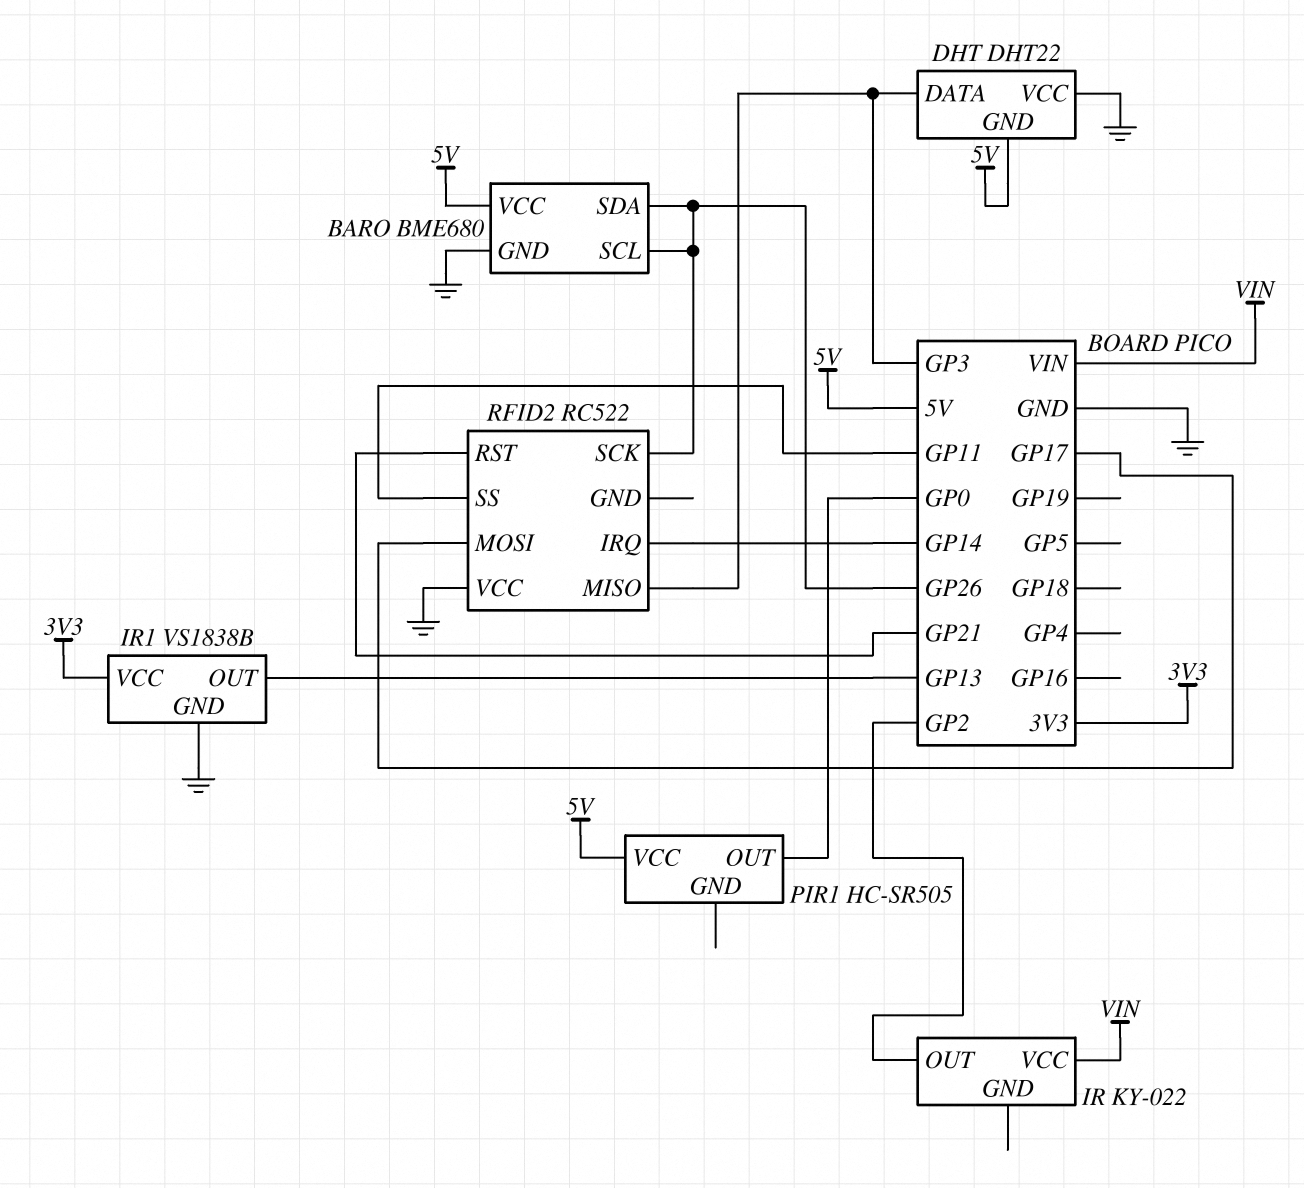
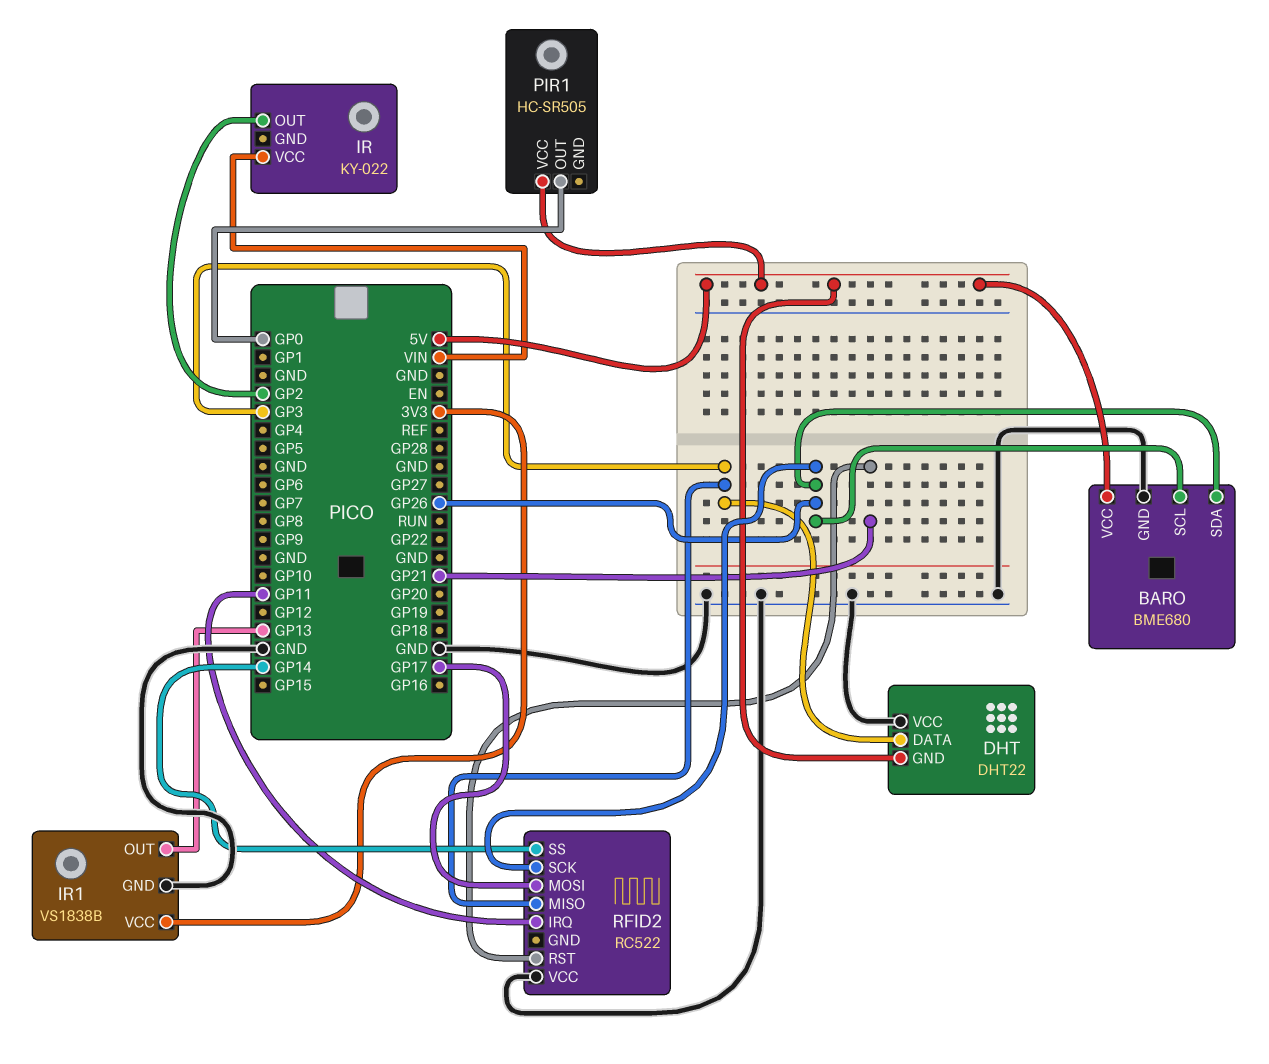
RFID2 pin IRQ: GP14 -> GP11
RFID2 pin SS: GP11 -> GP14

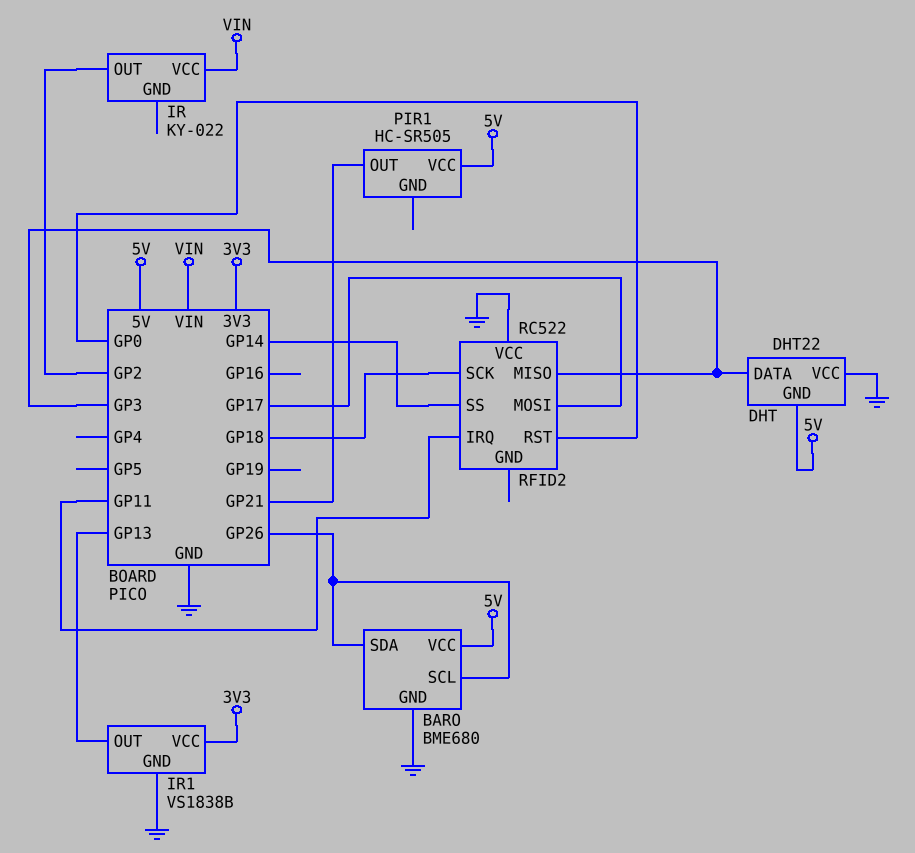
PIR1 pin OUT: GP0 -> GP21
RFID2 pin RST: GP21 -> GP0
RFID2 pin SCK: GP26 -> GP18

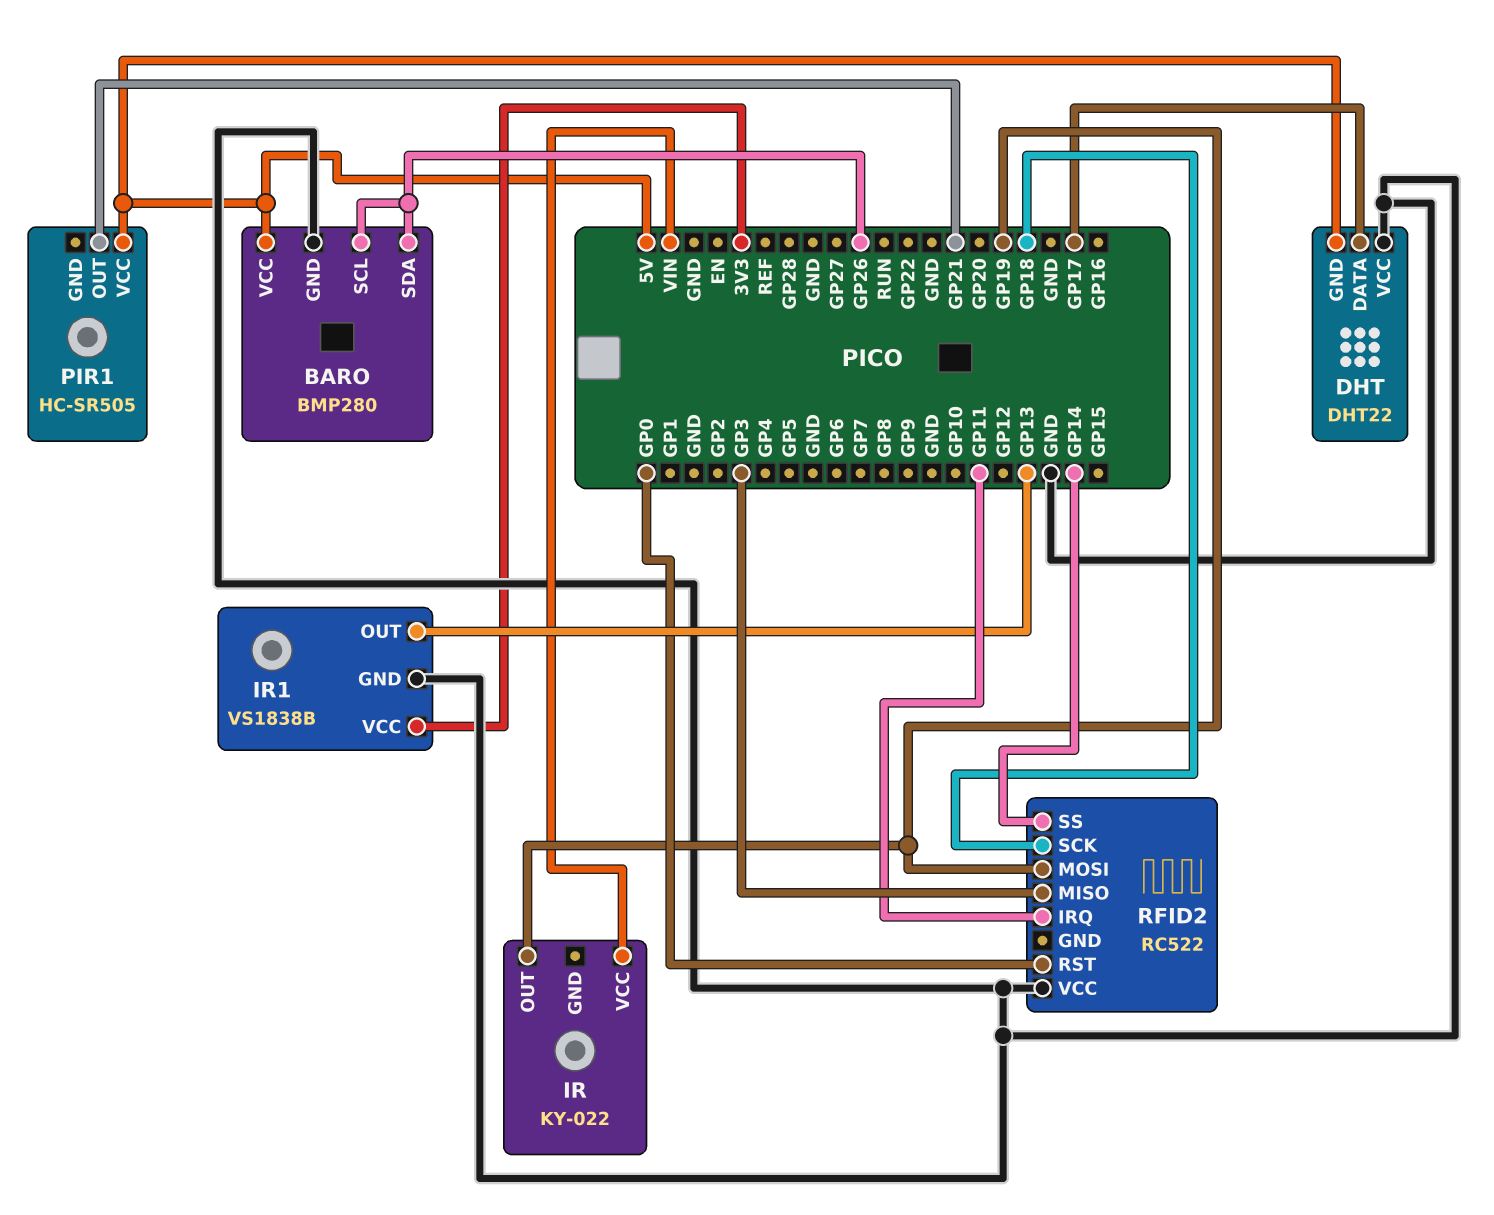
BARO: BME680 -> BMP280
DHT pin DATA: GP3 -> GP17
IR pin OUT: GP2 -> GP19
RFID2 pin MOSI: GP17 -> GP19

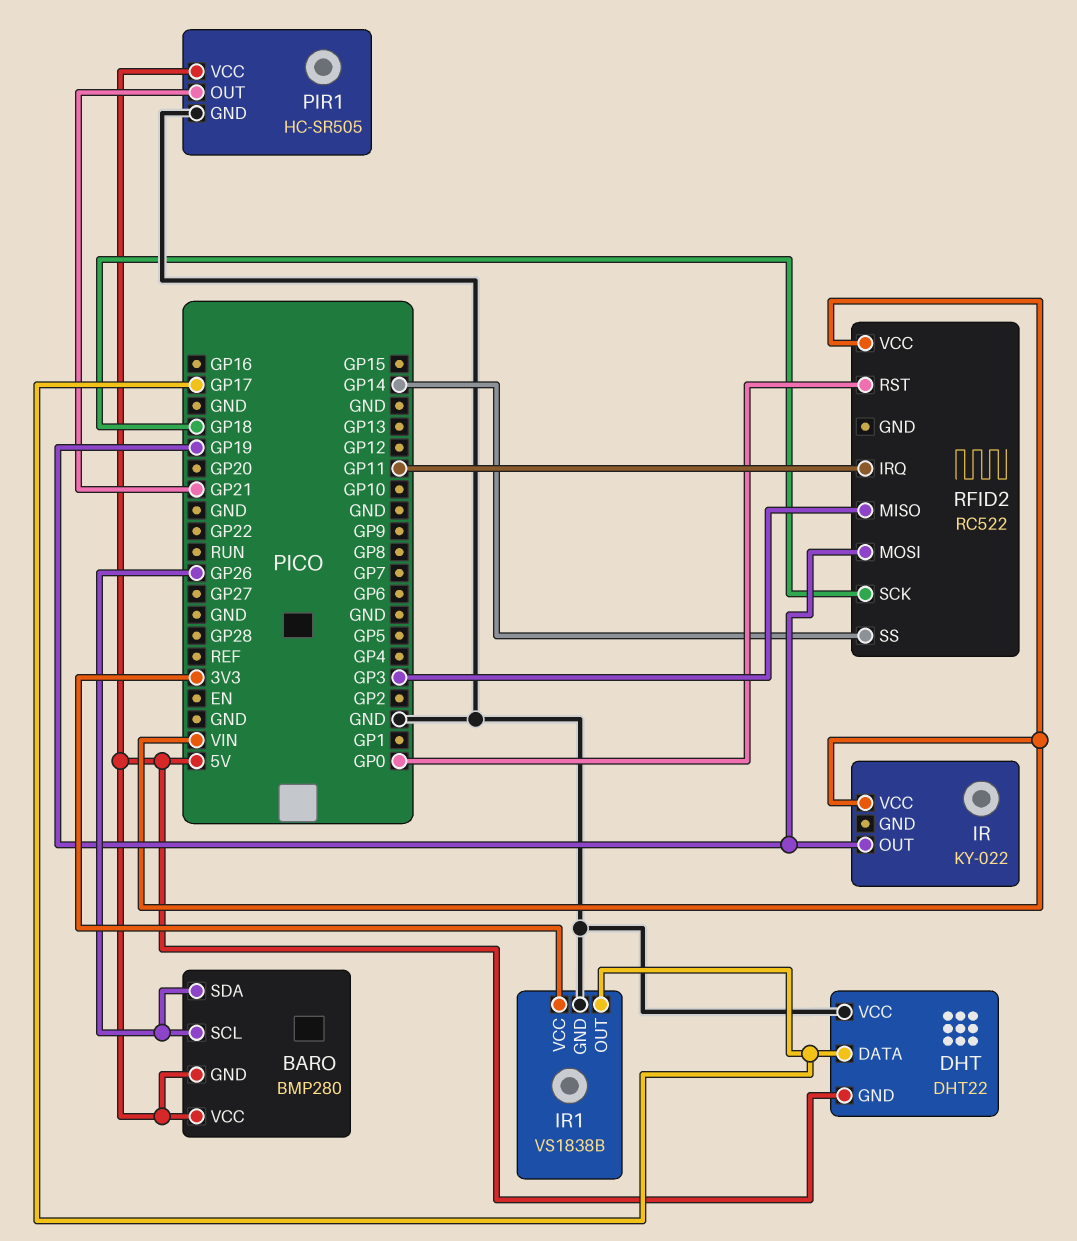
BARO pin GND: GND -> 5V
IR1 pin OUT: GP13 -> GP17
PIR1 pin GND: none -> GND
RFID2 pin VCC: GND -> VIN

